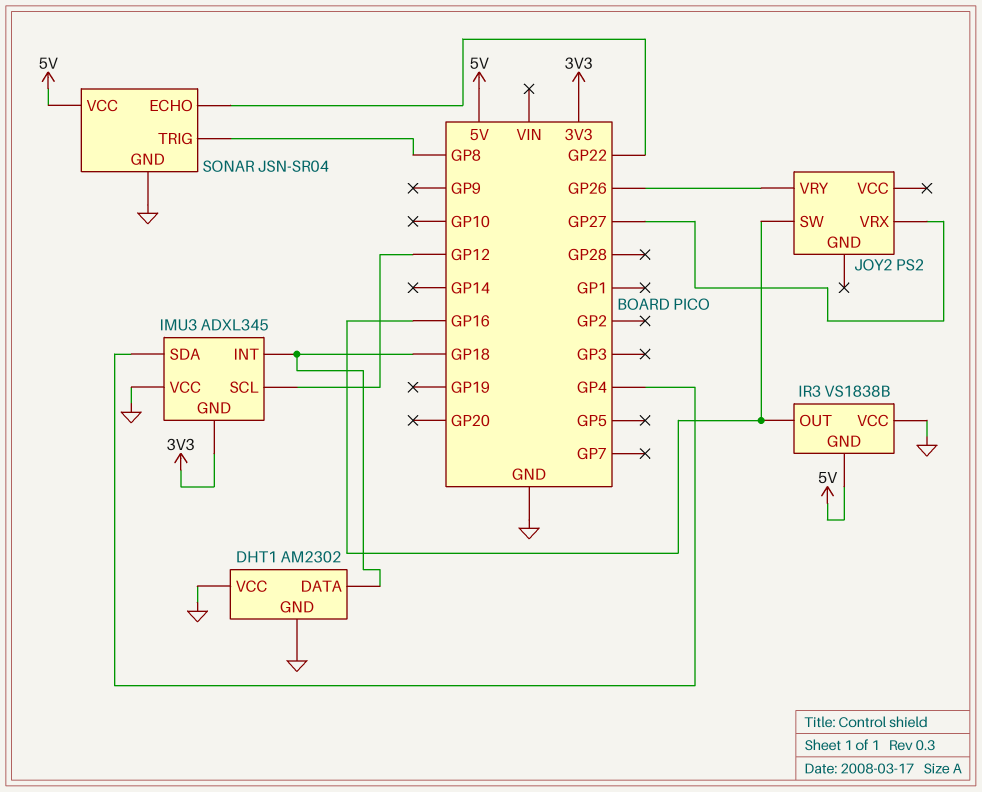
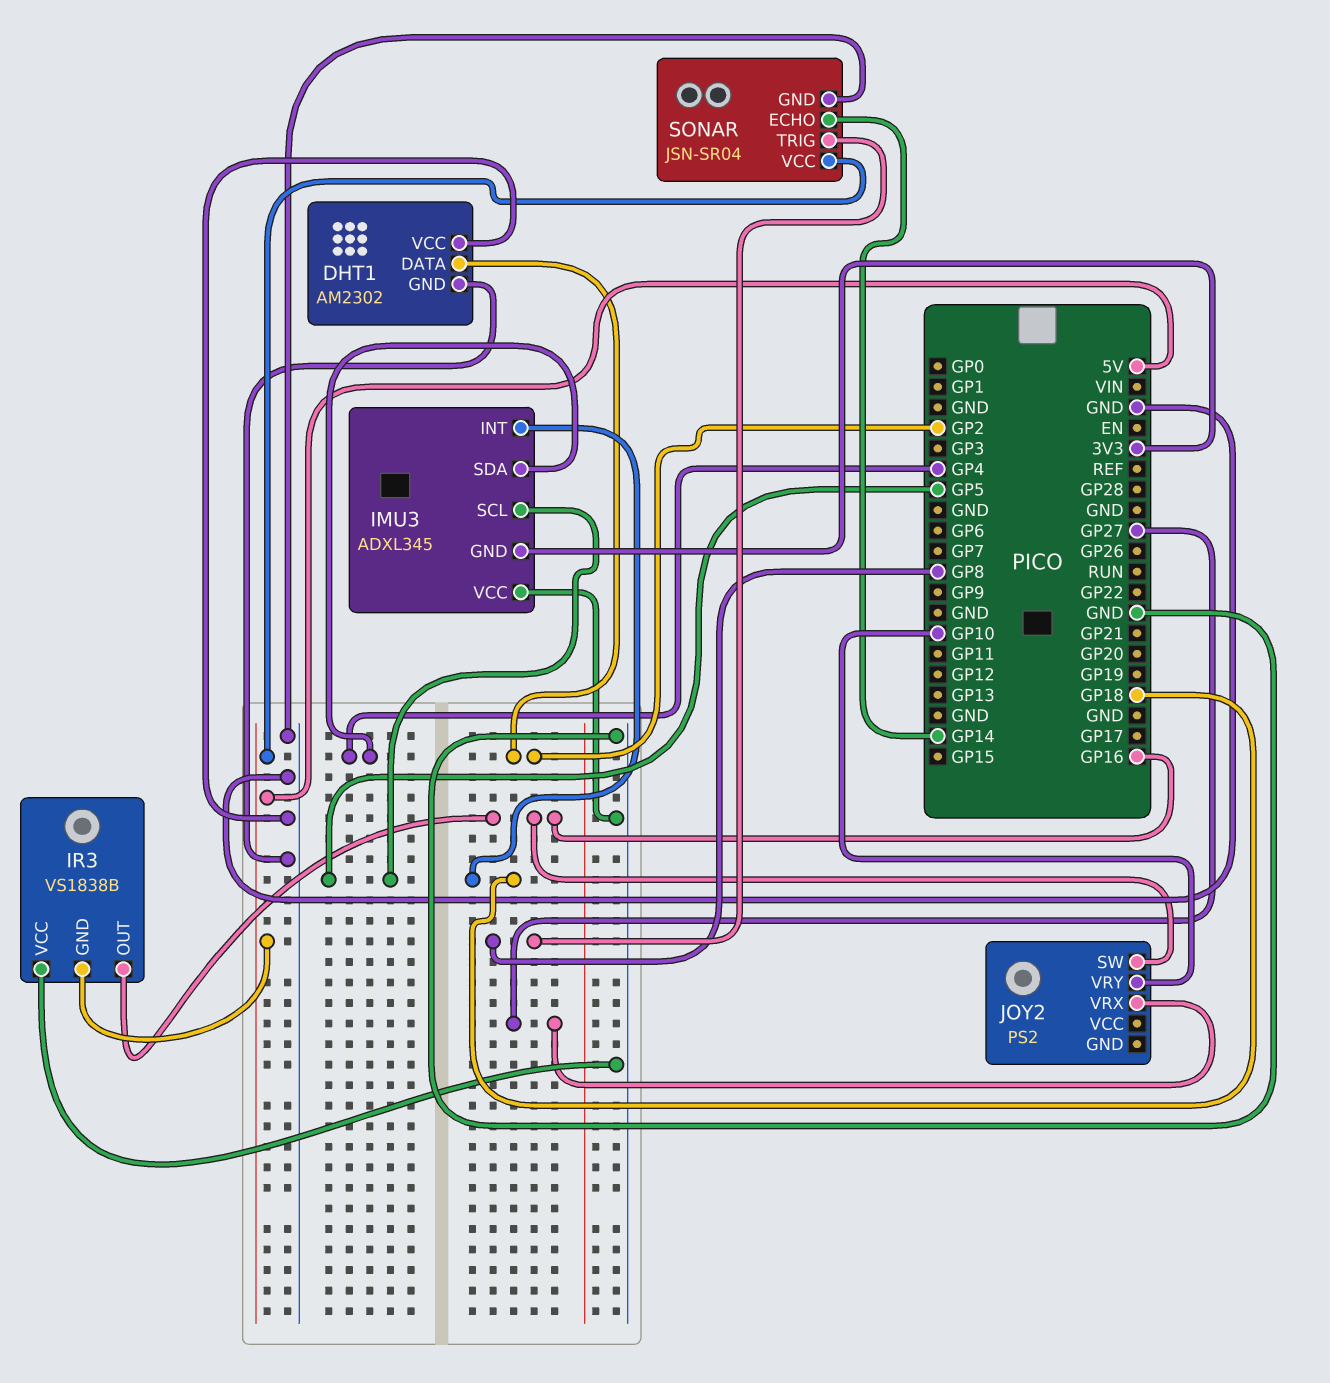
DHT1 pin DATA: GP18 -> GP2
IMU3 pin SCL: GP12 -> GP5
JOY2 pin VRY: GP26 -> GP10
SONAR pin ECHO: GP22 -> GP14

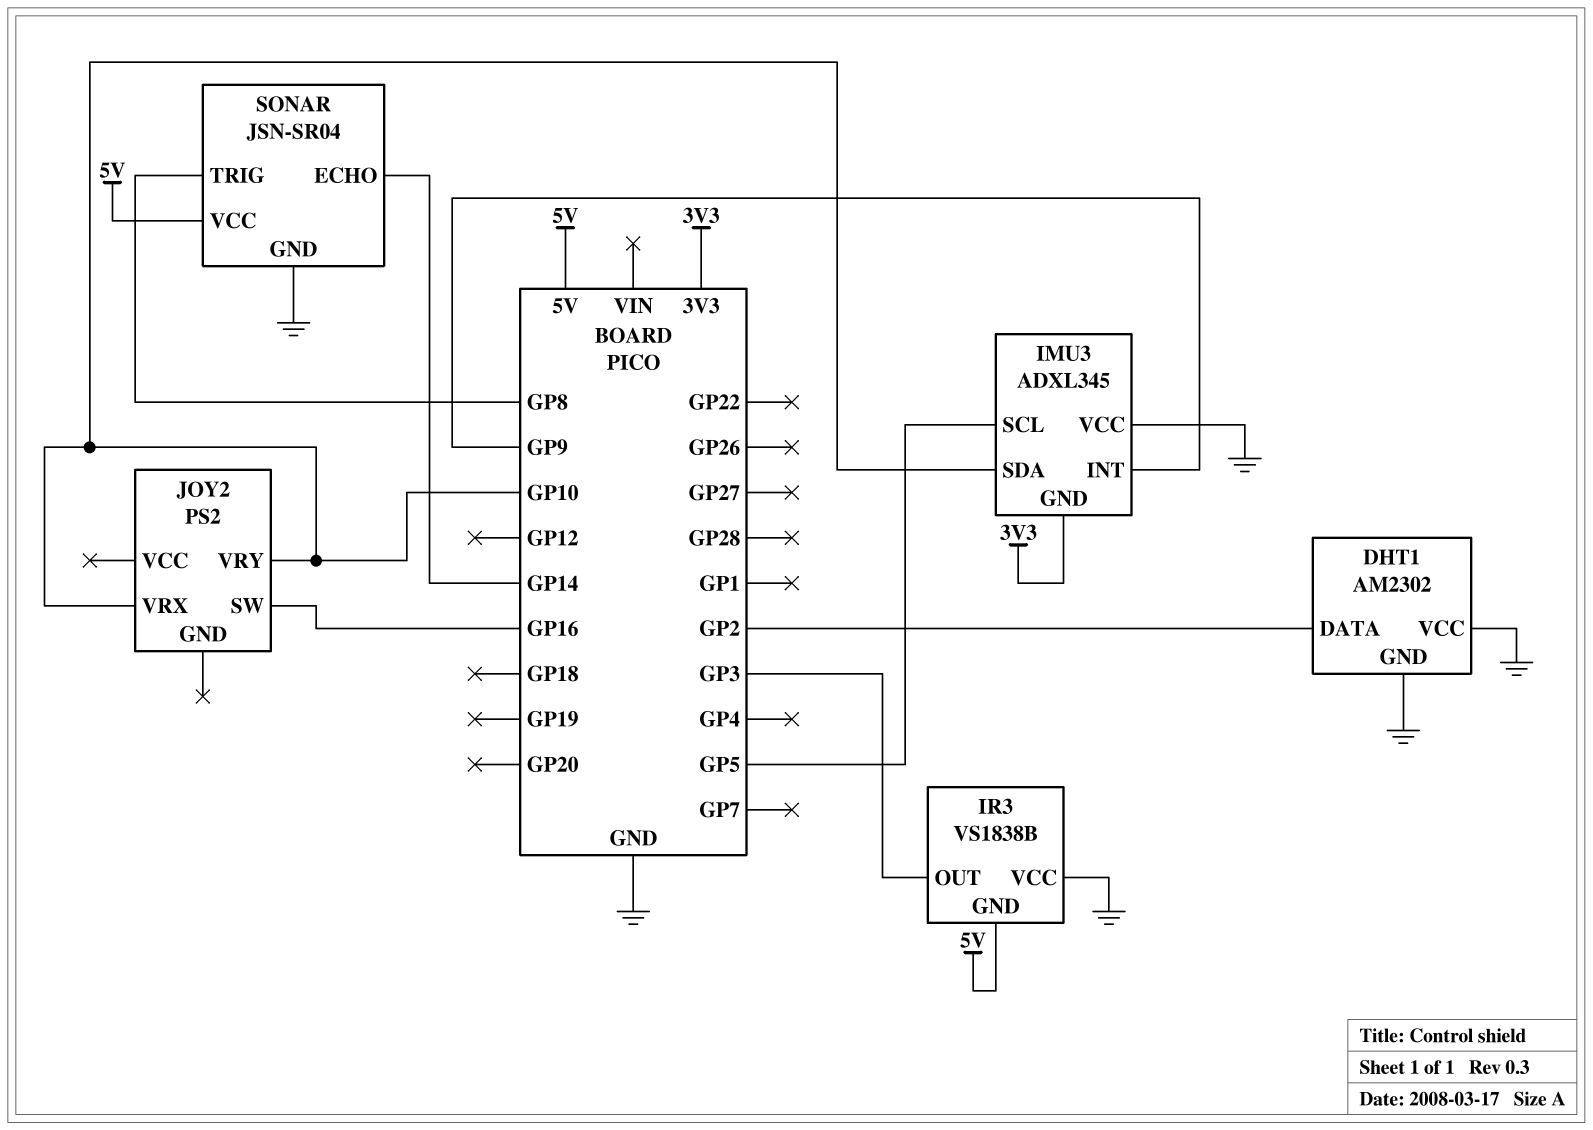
IMU3 pin INT: GP18 -> GP9
IMU3 pin SDA: GP4 -> GP10
IR3 pin OUT: GP16 -> GP3
JOY2 pin VRX: GP27 -> GP10

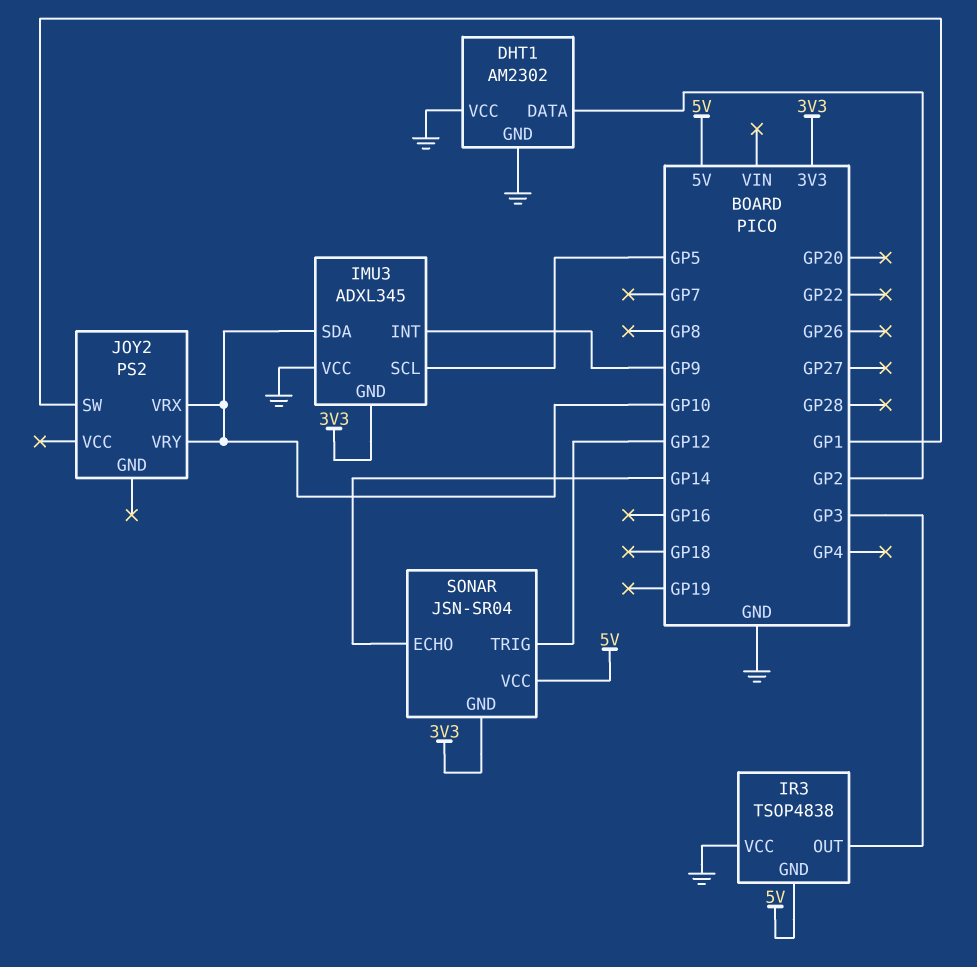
IR3: VS1838B -> TSOP4838
JOY2 pin SW: GP16 -> GP1
SONAR pin GND: GND -> 3V3
SONAR pin TRIG: GP8 -> GP12

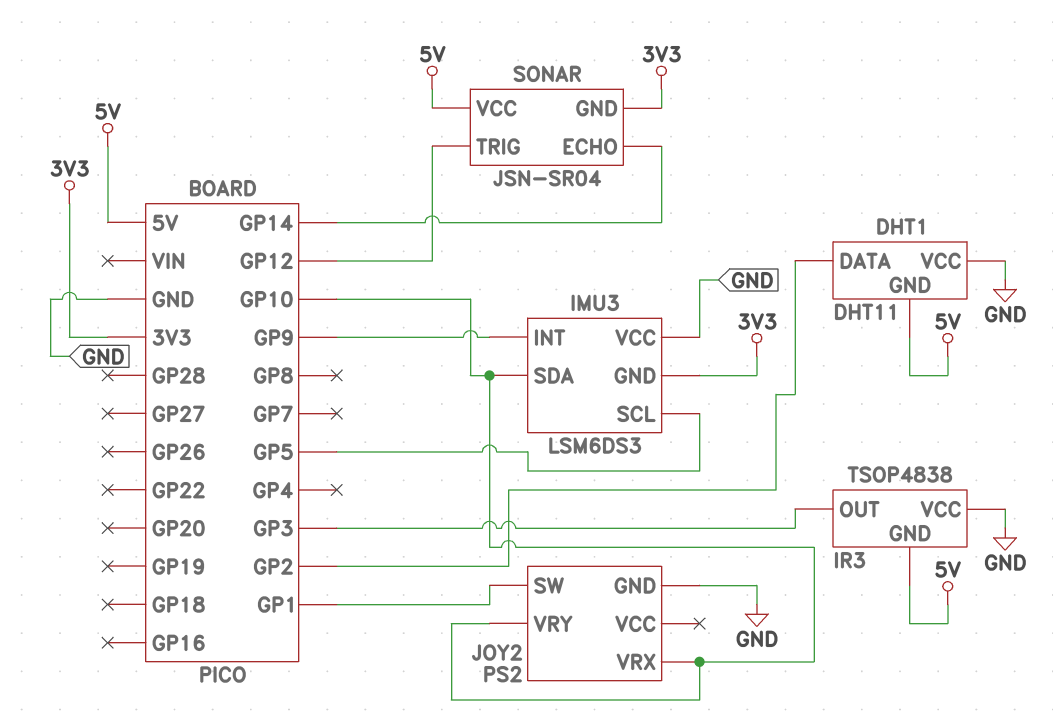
DHT1: AM2302 -> DHT11
DHT1 pin GND: GND -> 5V
IMU3: ADXL345 -> LSM6DS3
JOY2 pin GND: none -> GND

